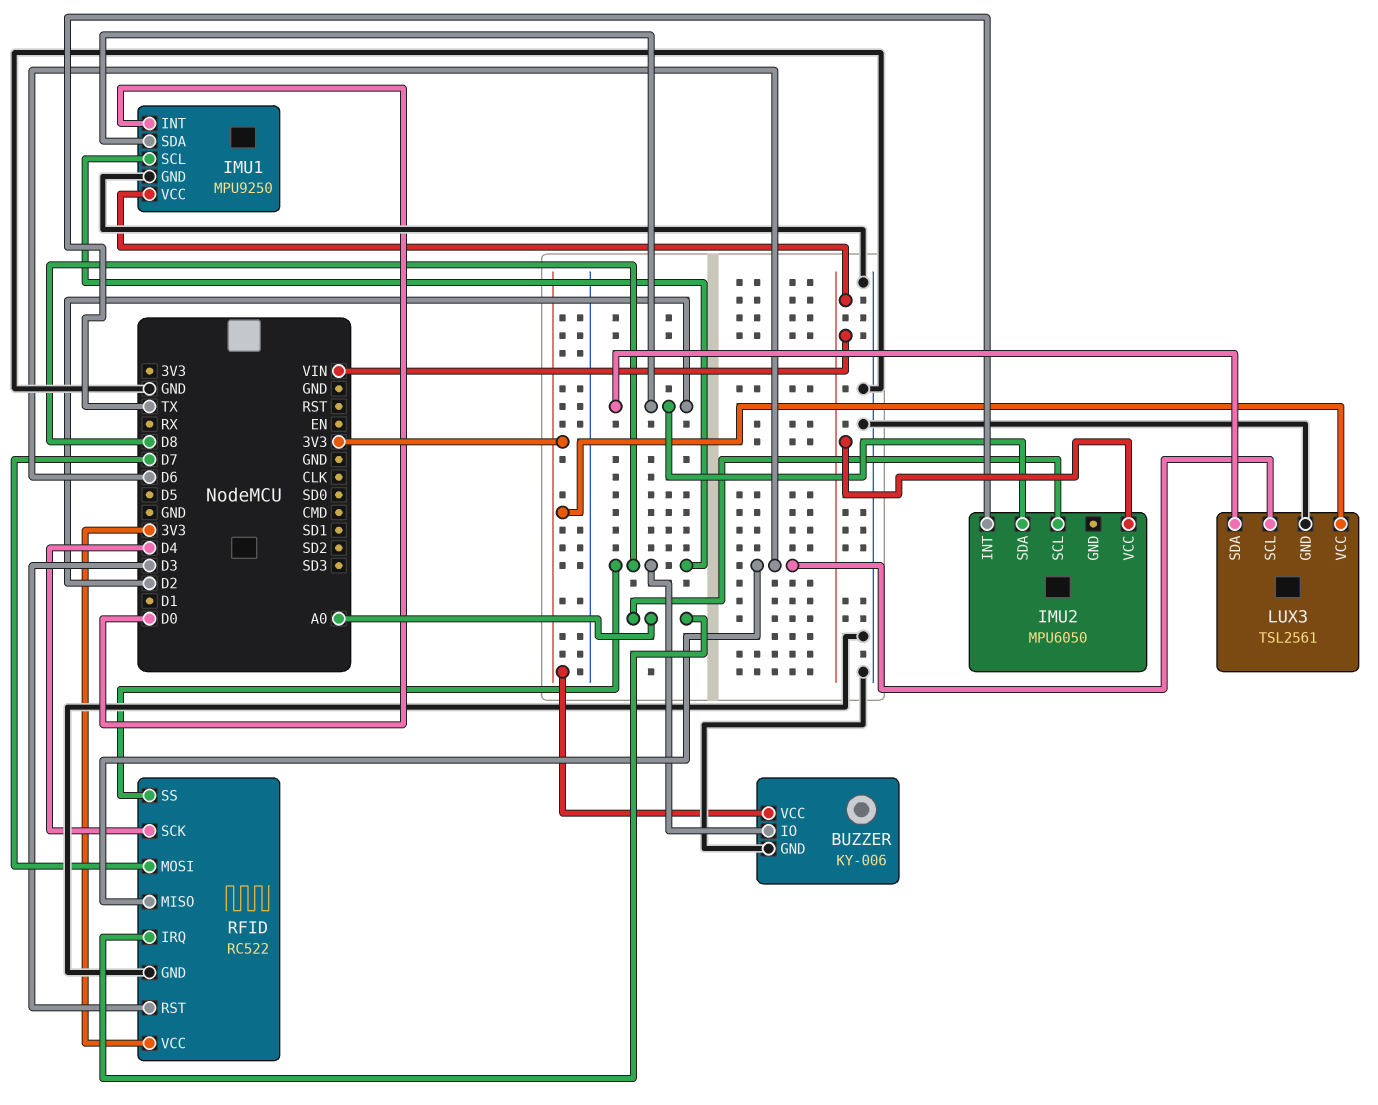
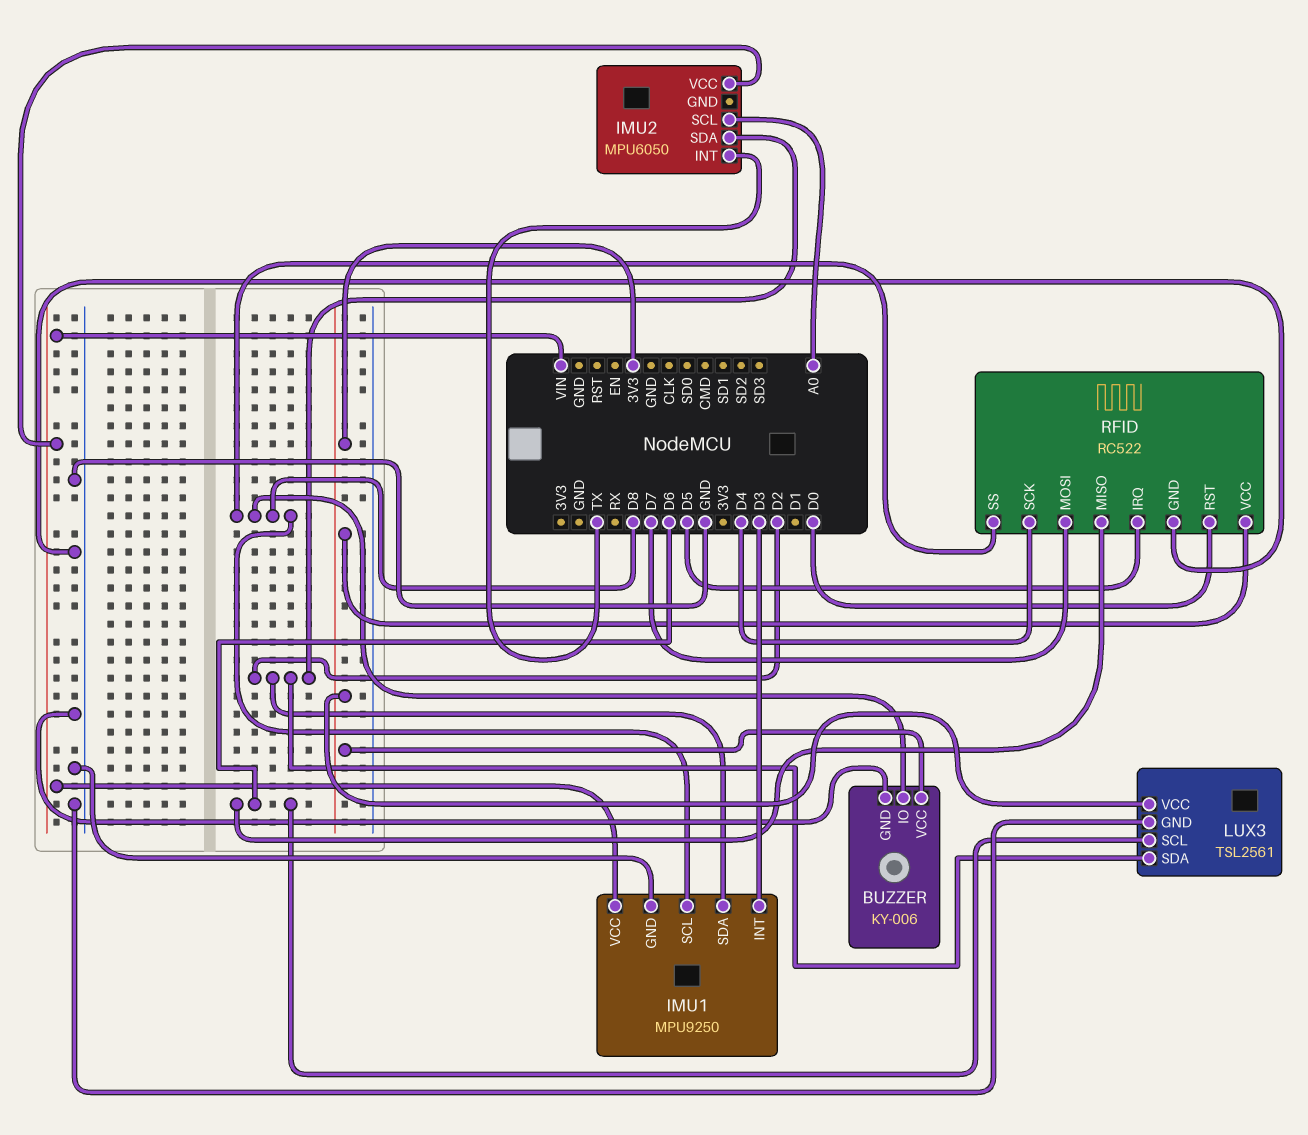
IMU1 pin INT: D0 -> D3
RFID pin IRQ: A0 -> D5
RFID pin RST: D3 -> D0

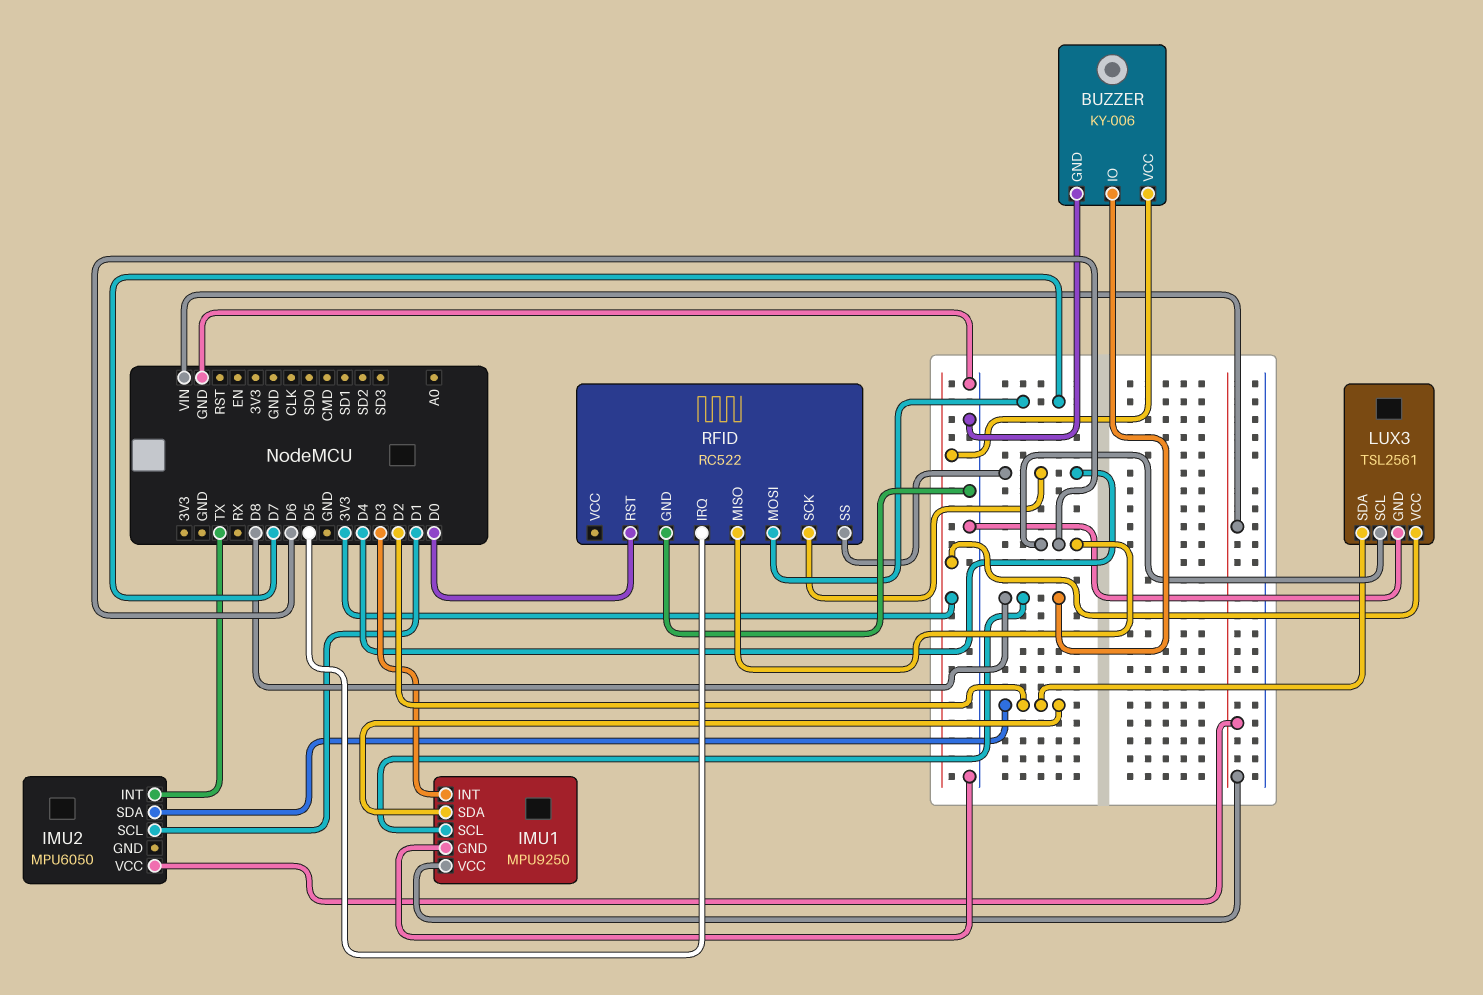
IMU2 pin SCL: A0 -> D1
RFID pin SS: D8 -> D4
RFID pin VCC: 3V3 -> none

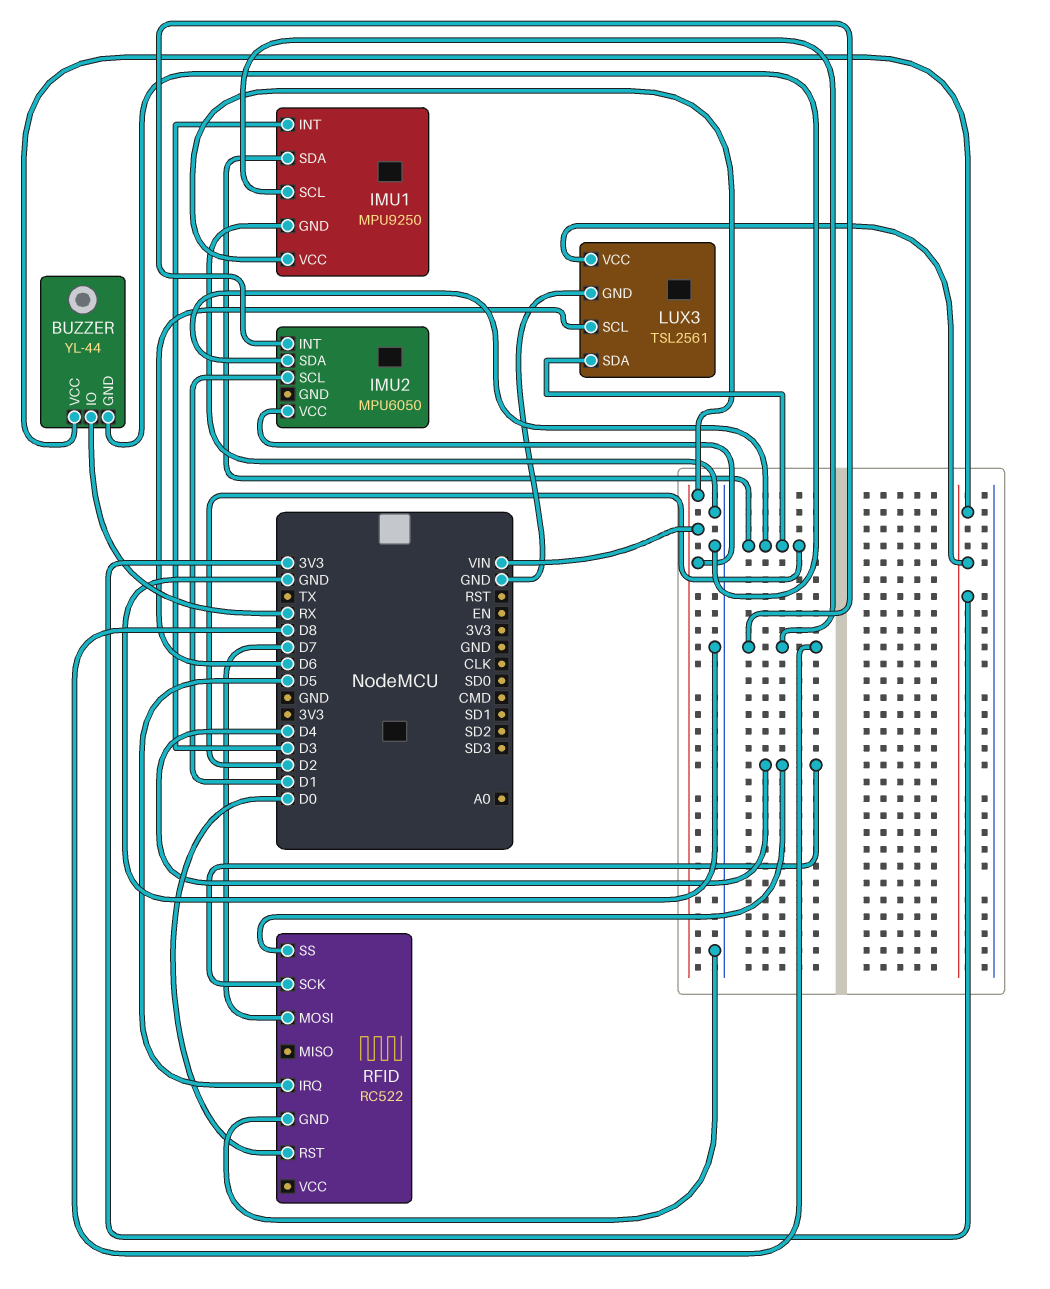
BUZZER: KY-006 -> YL-44
BUZZER pin IO: D8 -> RX
IMU2 pin INT: TX -> D8
RFID pin MISO: D6 -> none

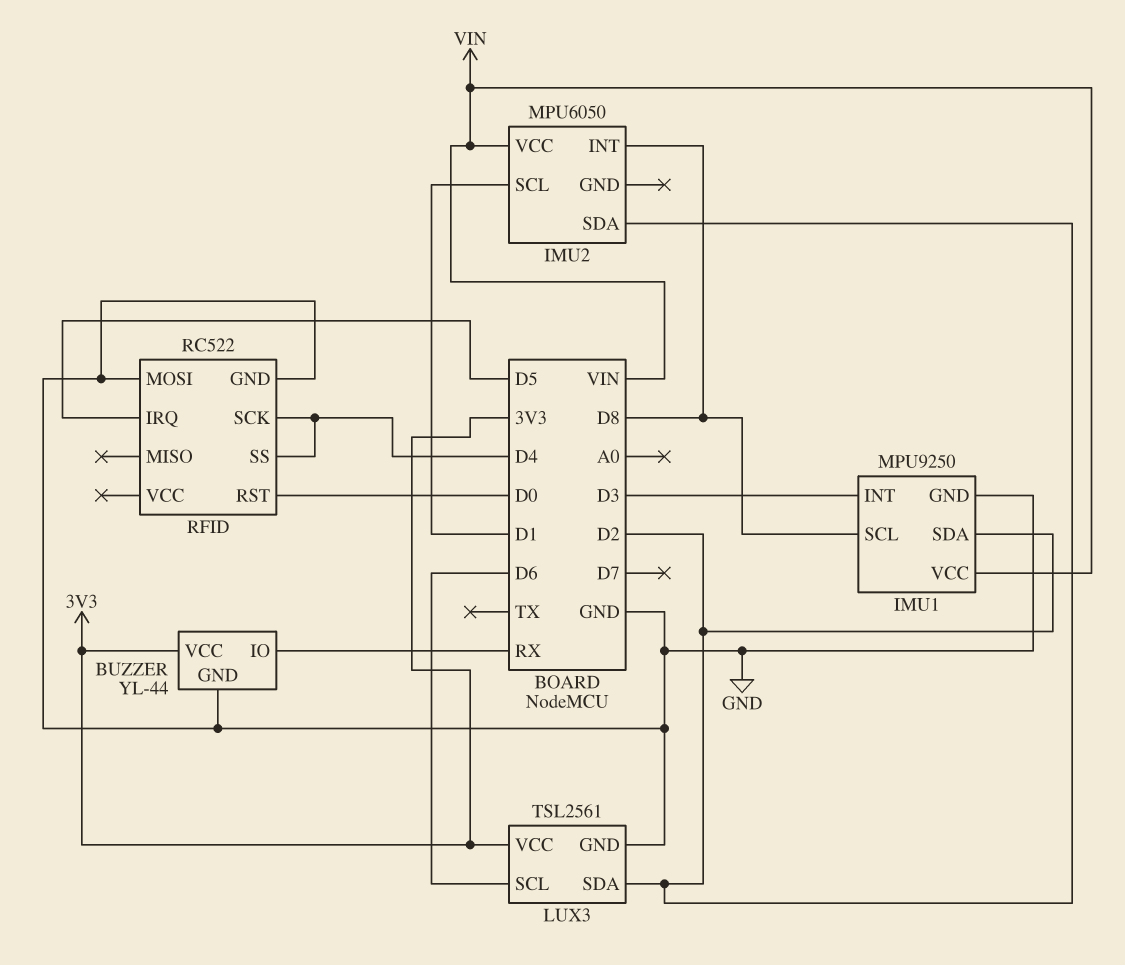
RFID pin MOSI: D7 -> GND

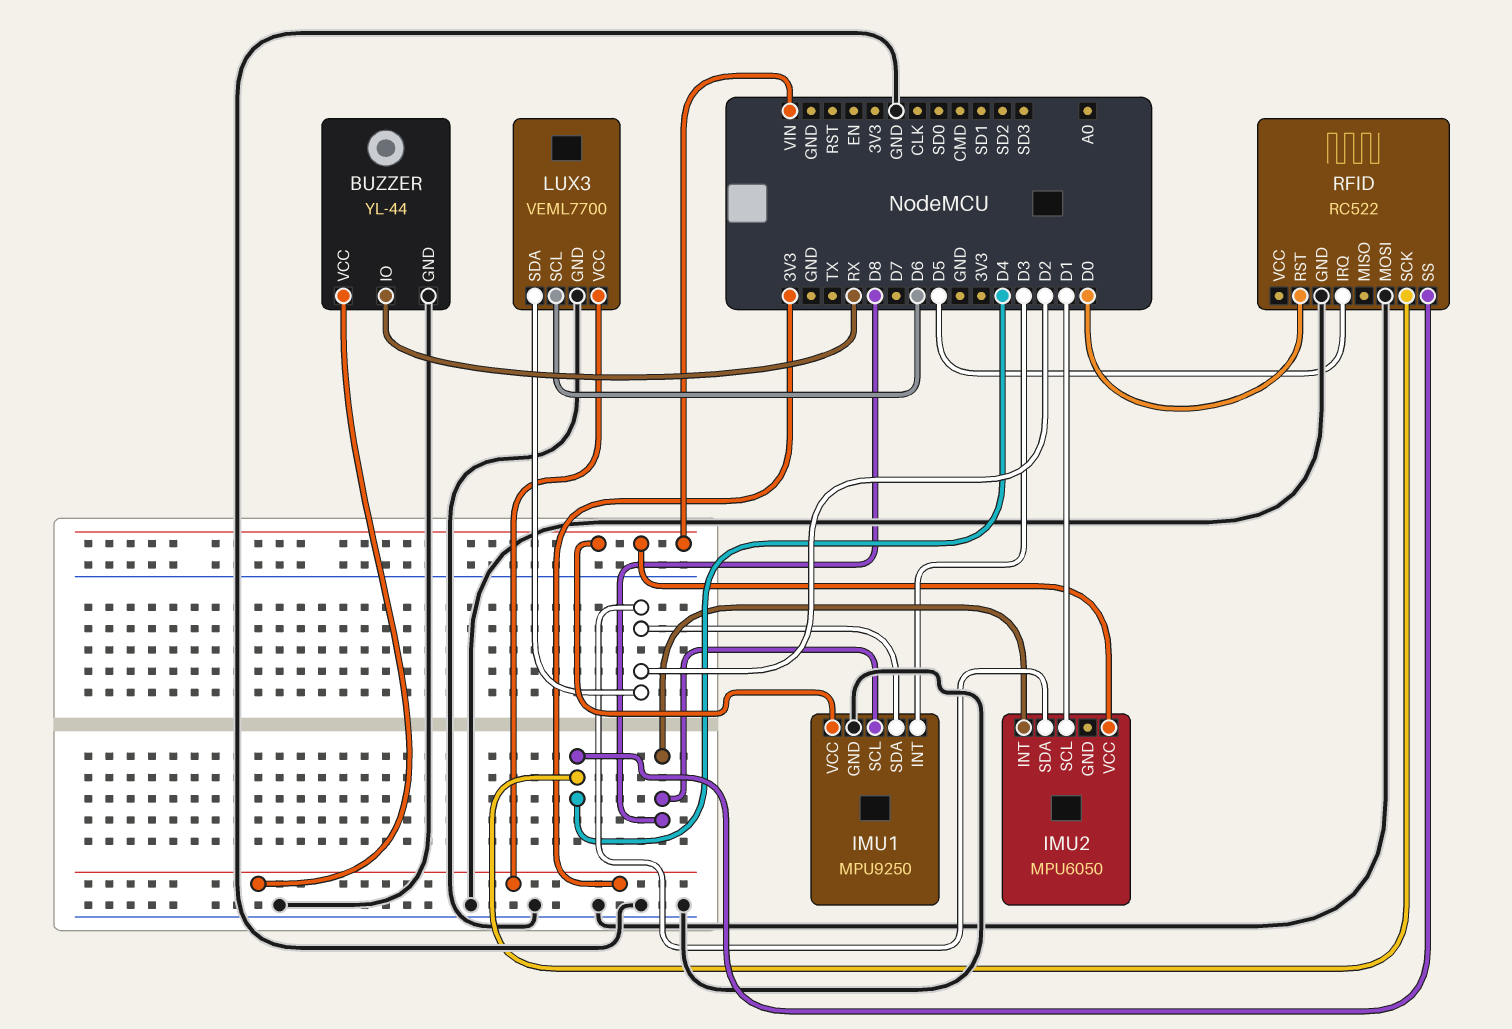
LUX3: TSL2561 -> VEML7700

